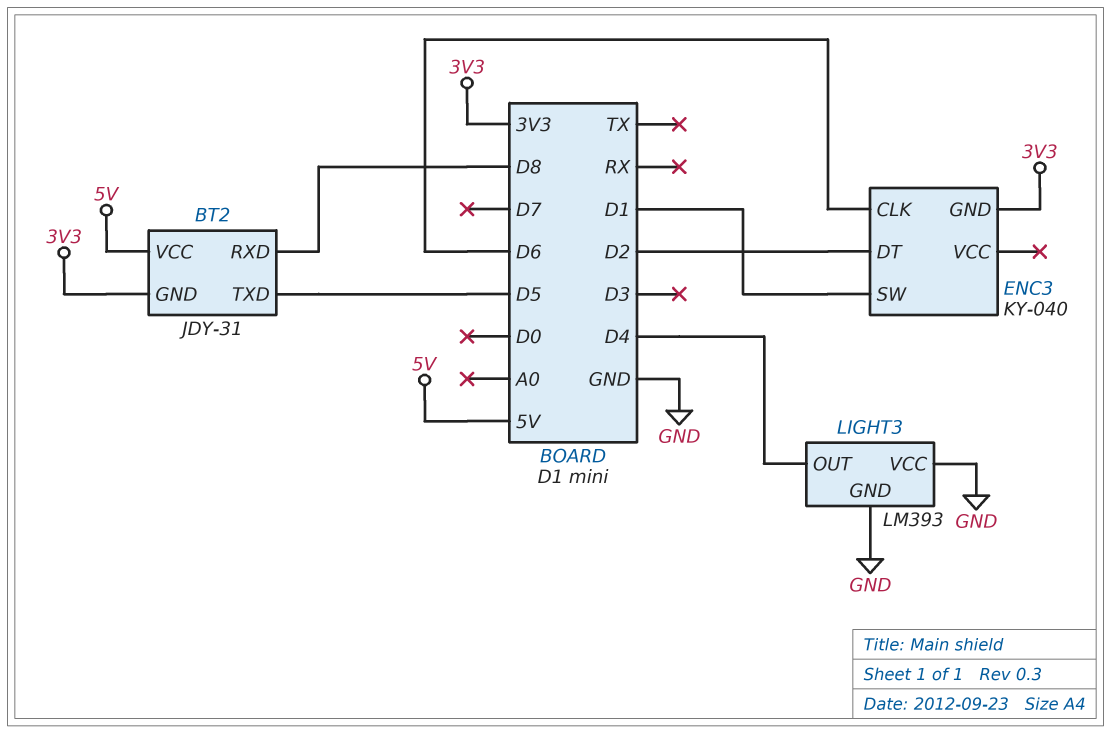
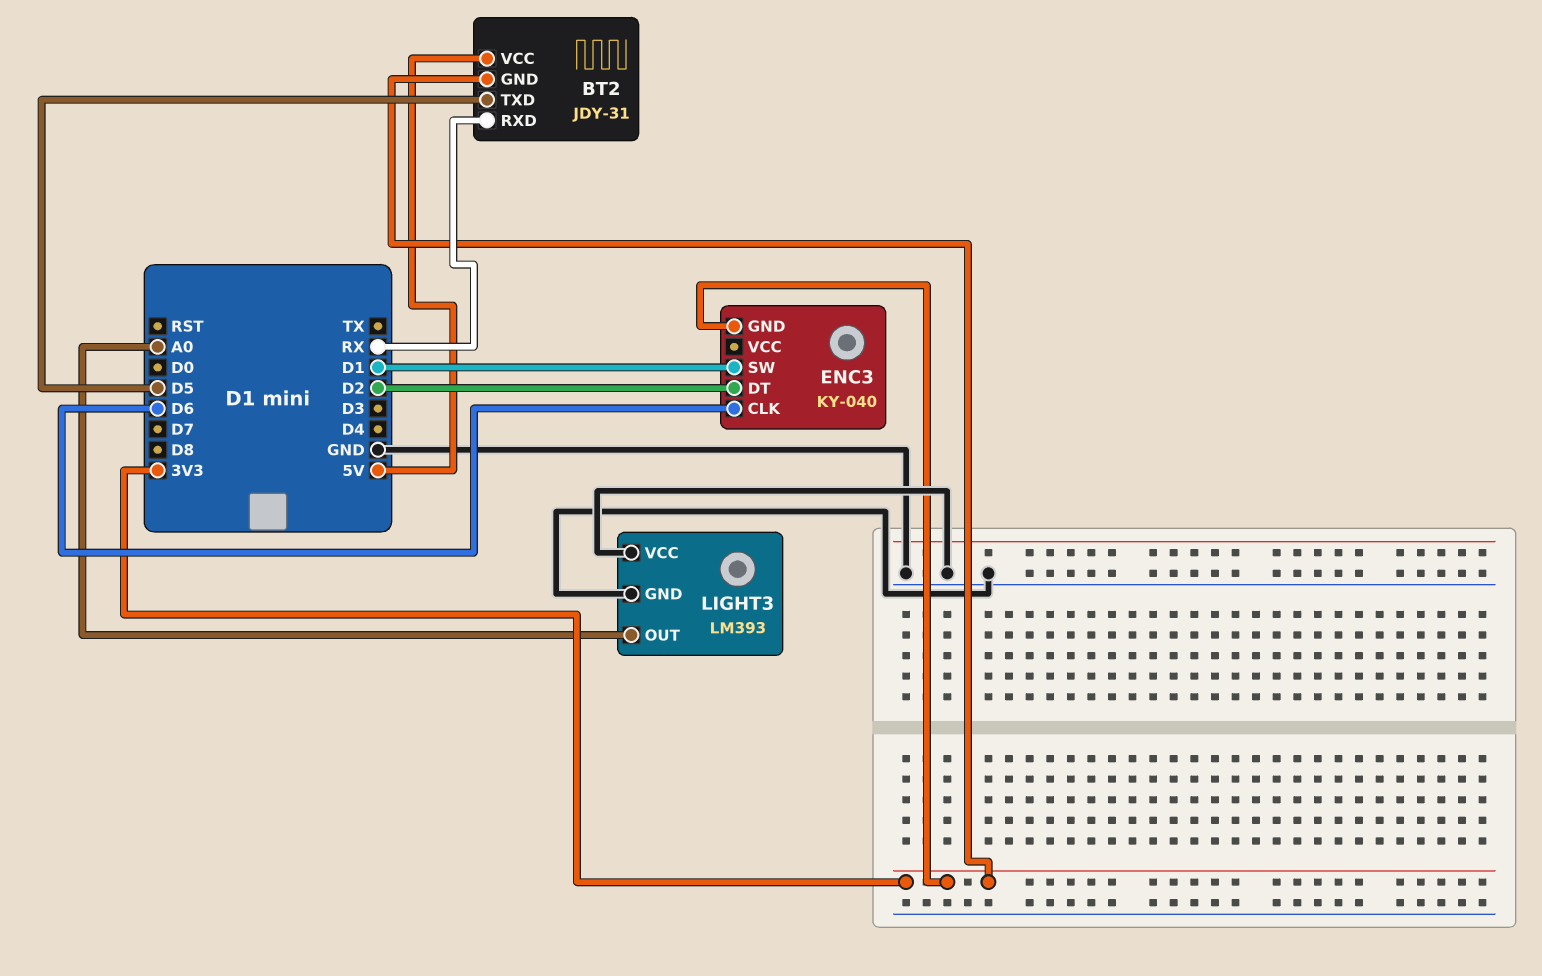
BT2 pin RXD: D8 -> RX
LIGHT3 pin OUT: D4 -> A0

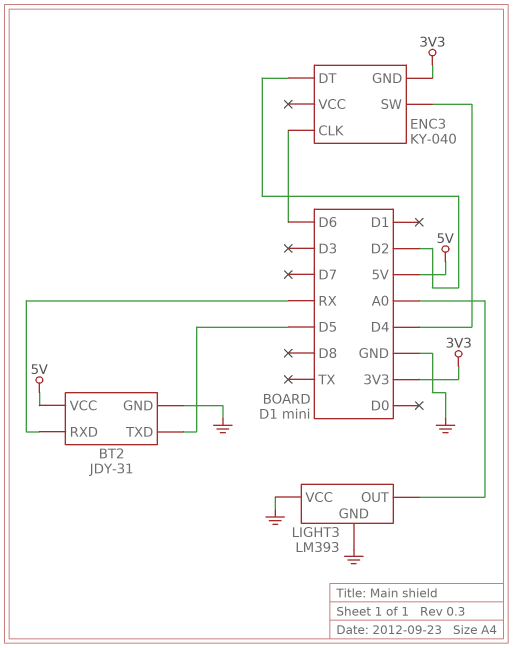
BT2 pin GND: 3V3 -> GND
ENC3 pin SW: D1 -> D4

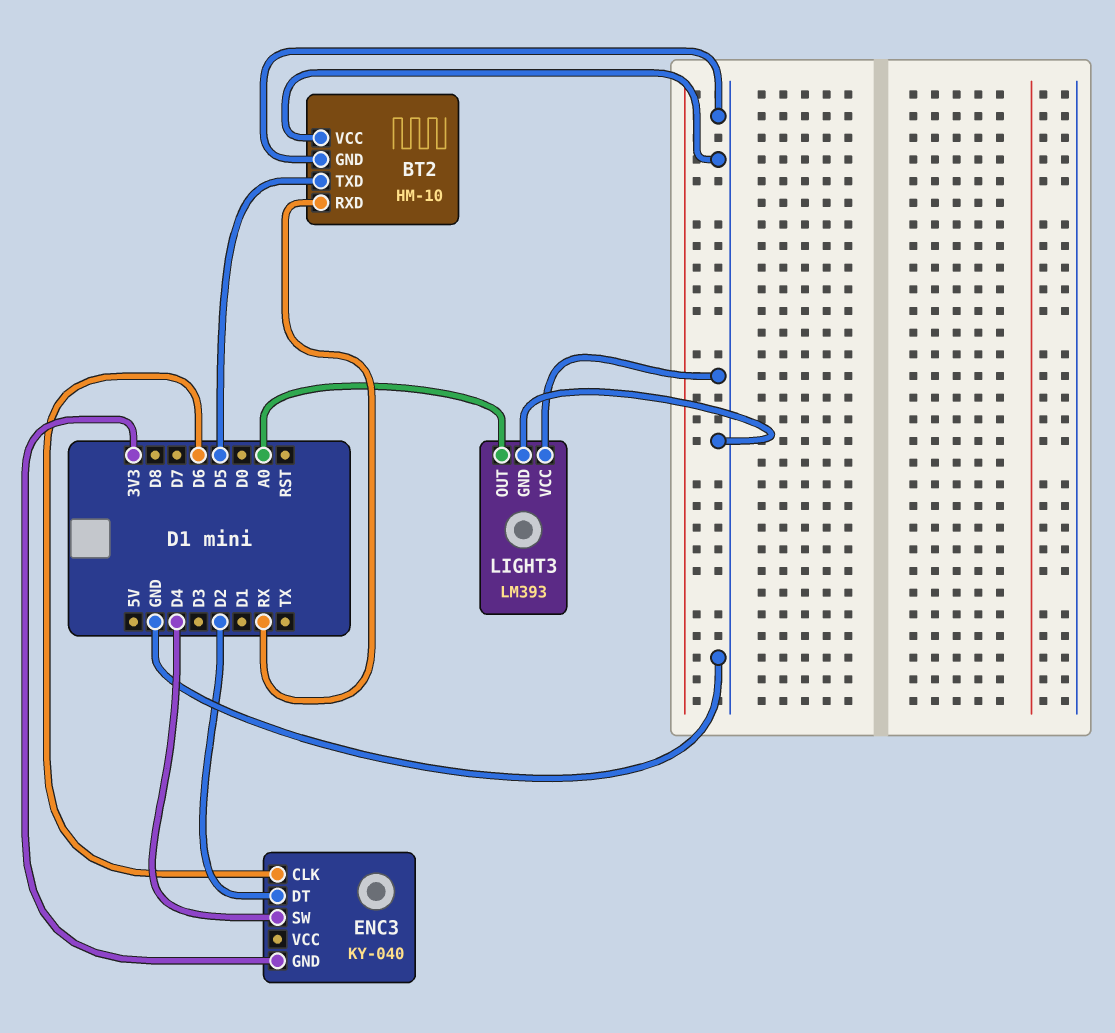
BT2: JDY-31 -> HM-10
BT2 pin VCC: 5V -> GND

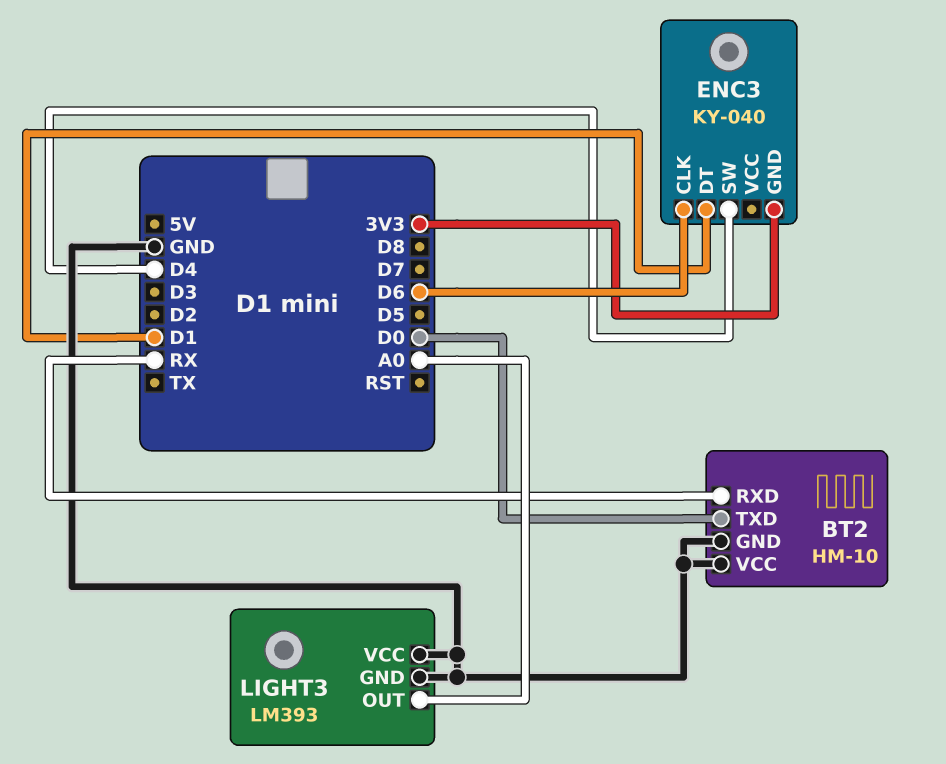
BT2 pin TXD: D5 -> D0
ENC3 pin DT: D2 -> D1

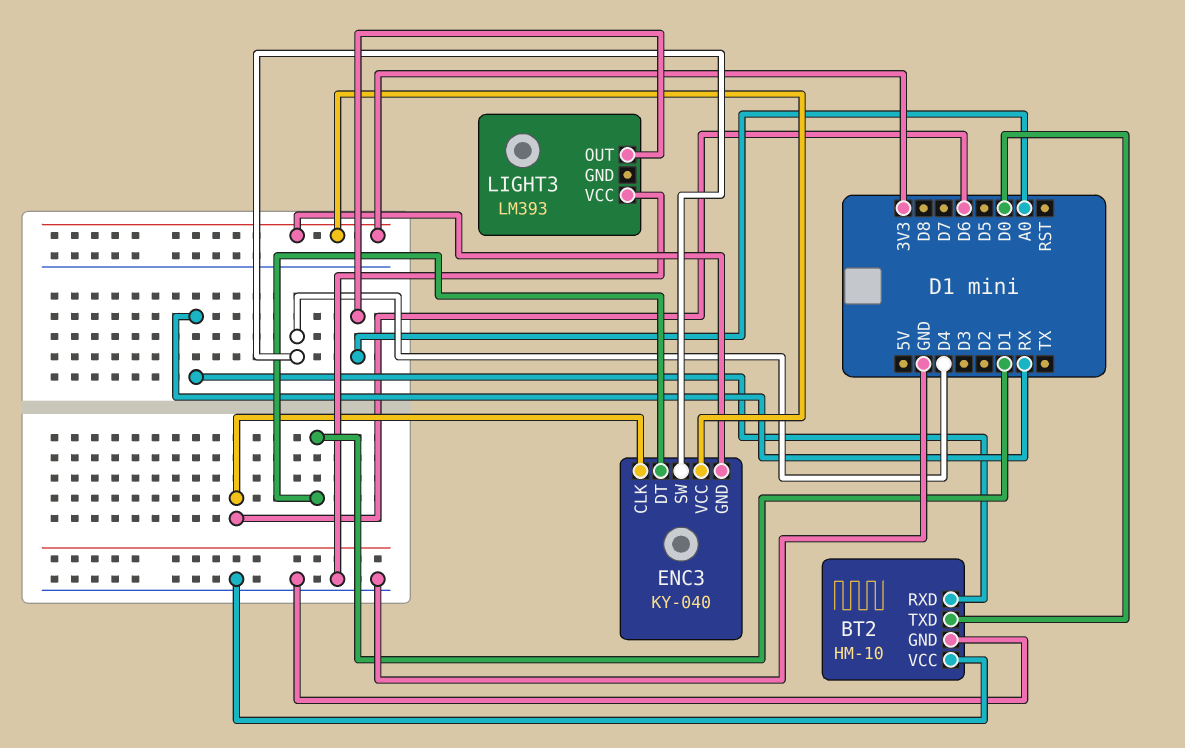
ENC3 pin VCC: none -> 3V3
LIGHT3 pin GND: GND -> none

